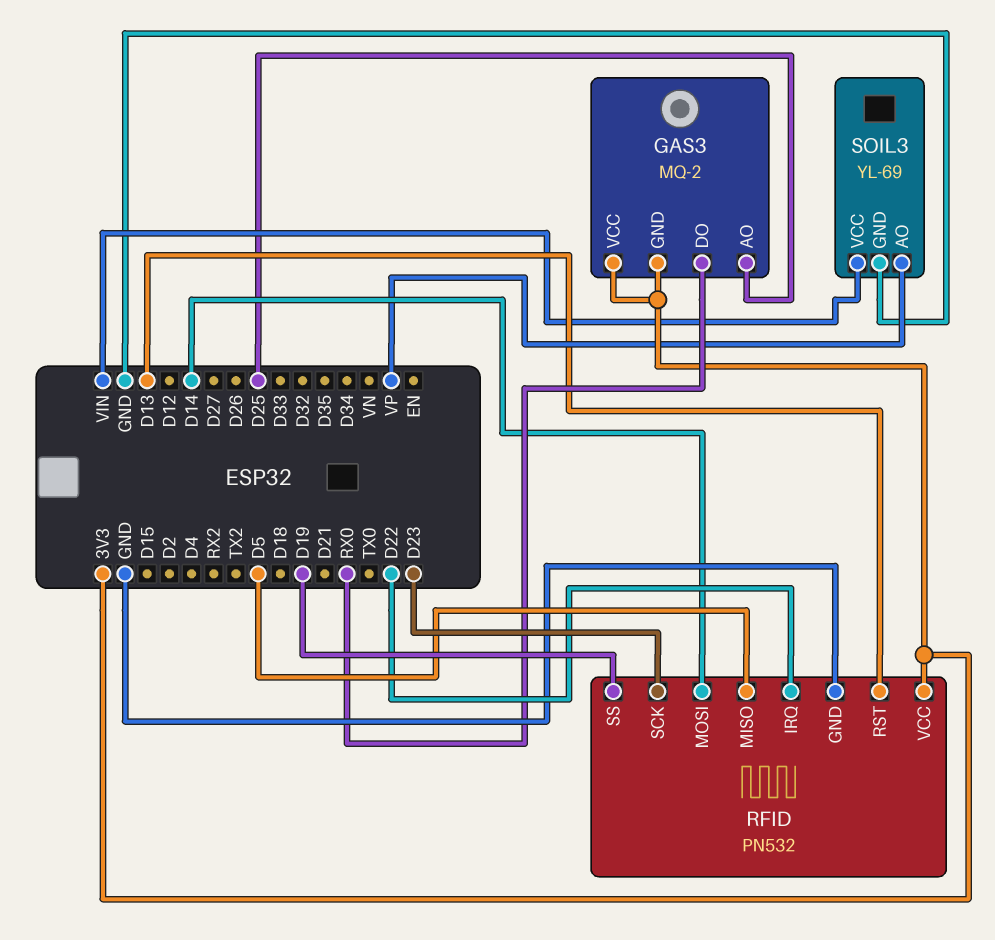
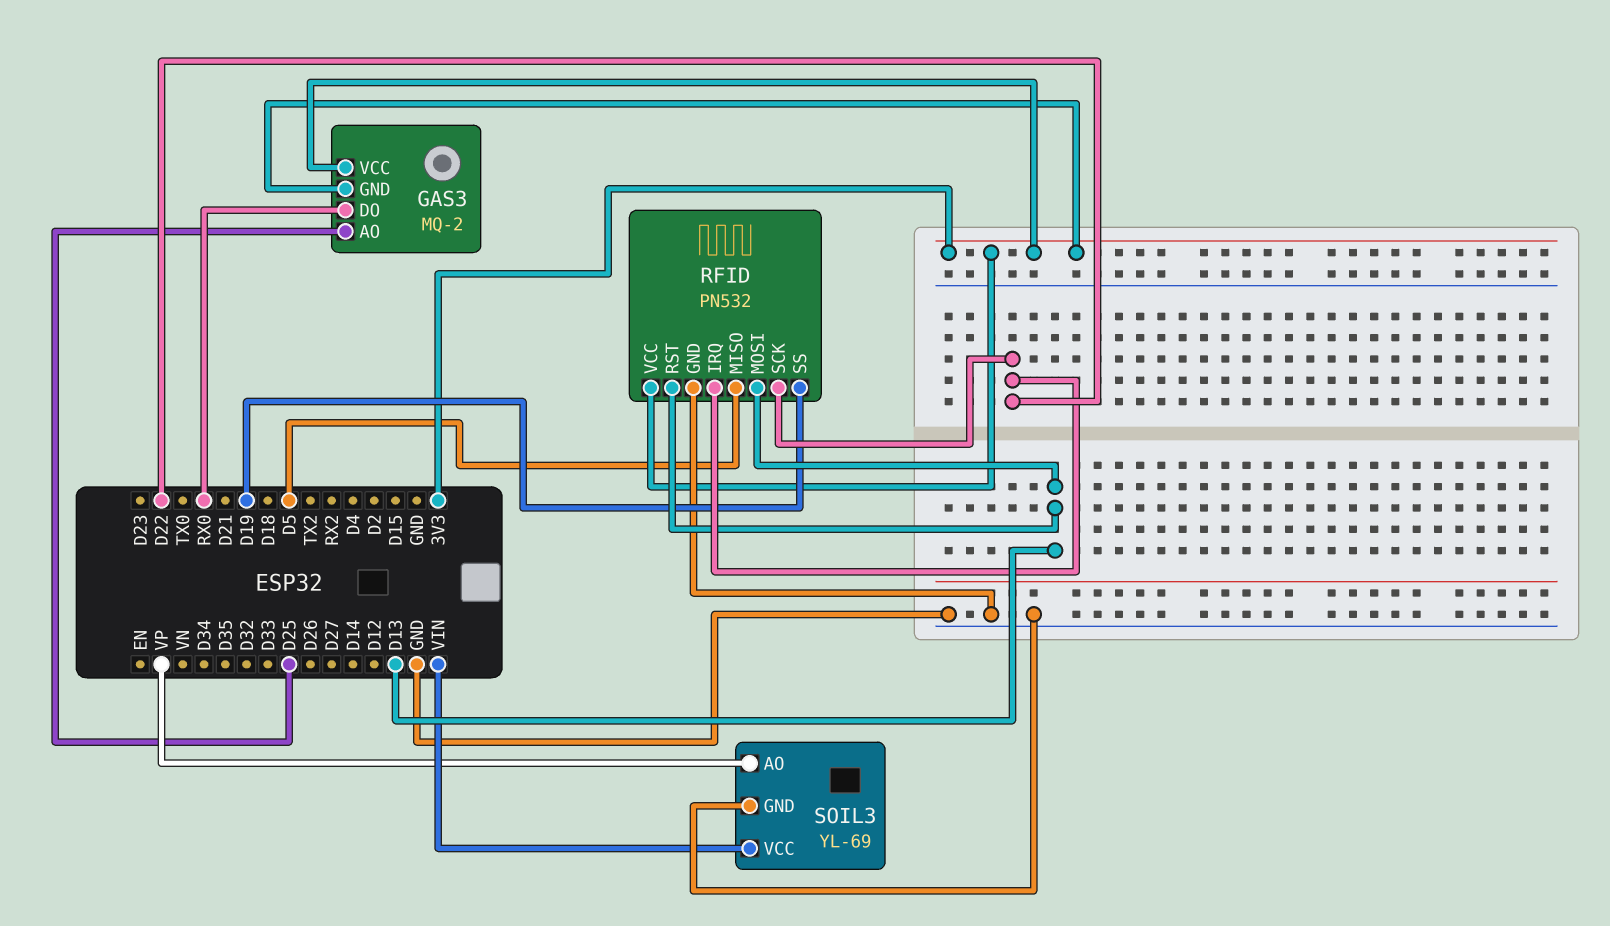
RFID pin MOSI: D14 -> D13
RFID pin SCK: D23 -> D22

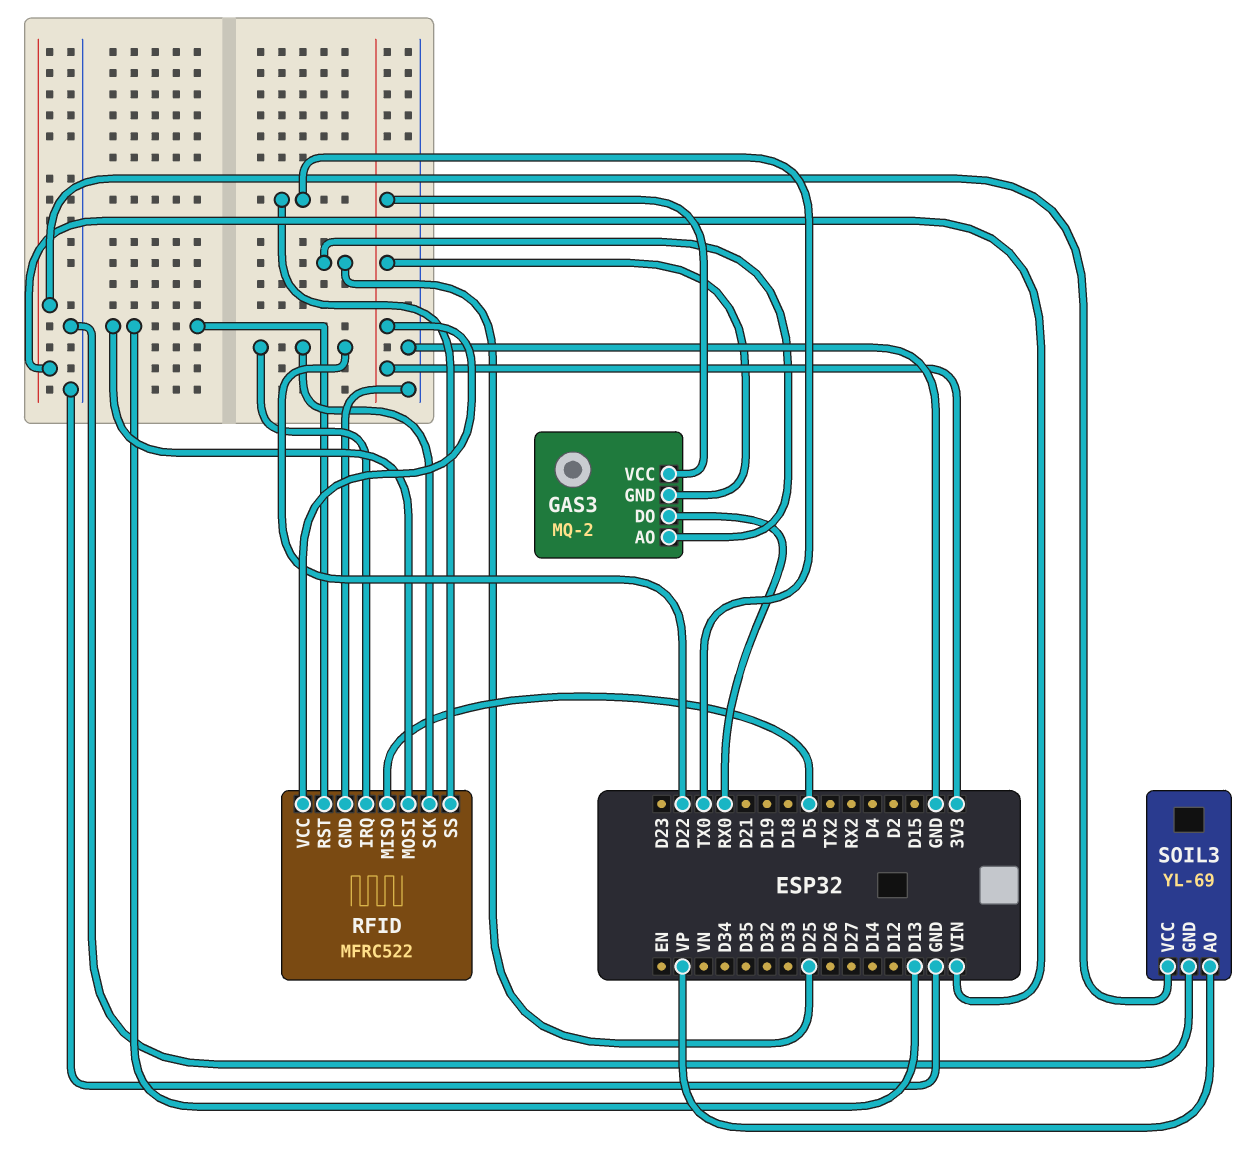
RFID: PN532 -> MFRC522
RFID pin SS: D19 -> TX0

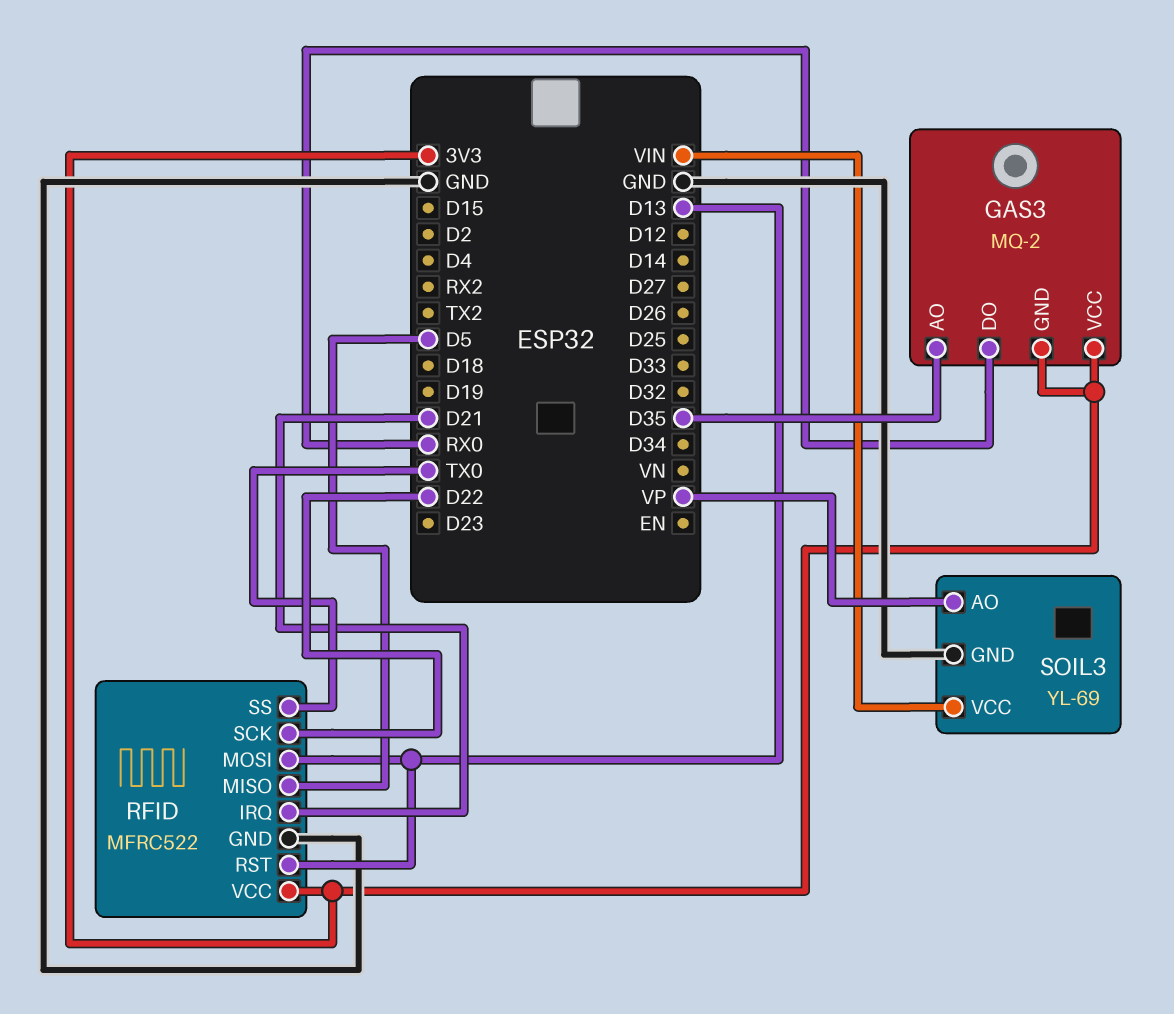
GAS3 pin AO: D25 -> D35
RFID pin IRQ: D22 -> D21

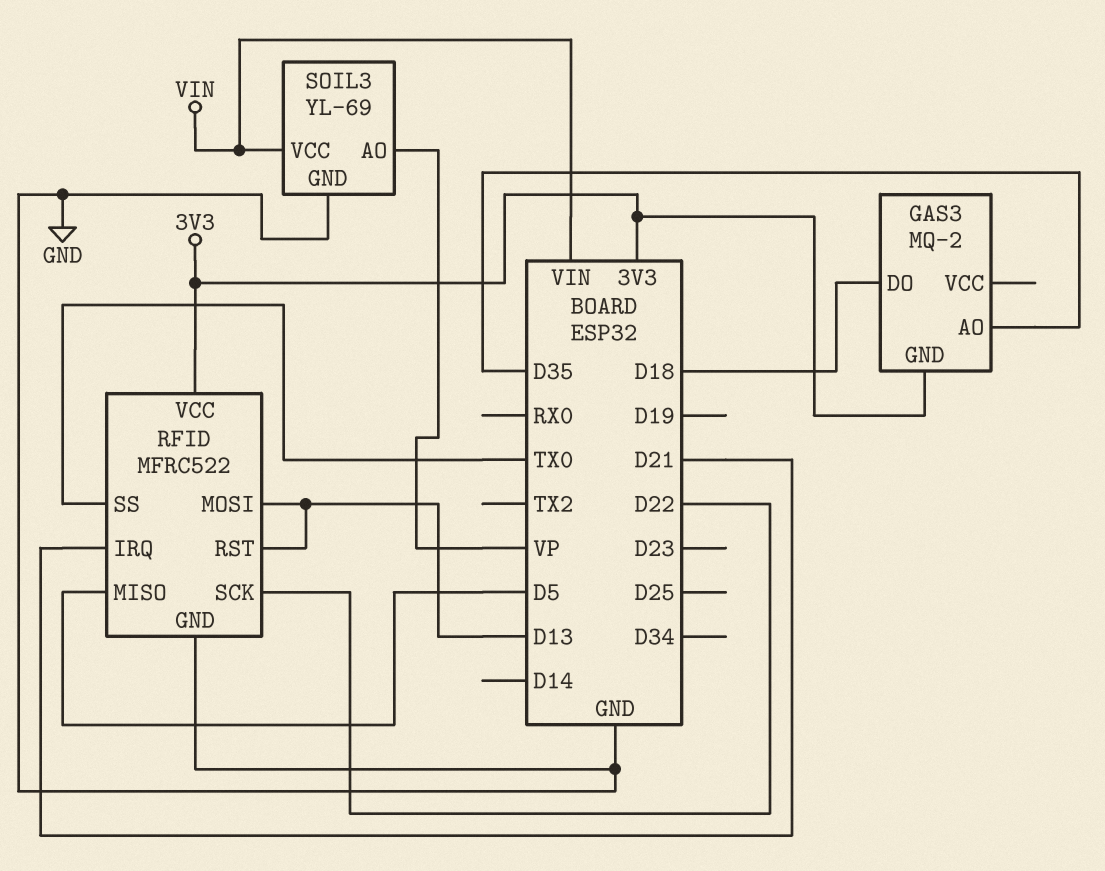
GAS3 pin DO: RX0 -> D18
GAS3 pin VCC: 3V3 -> none

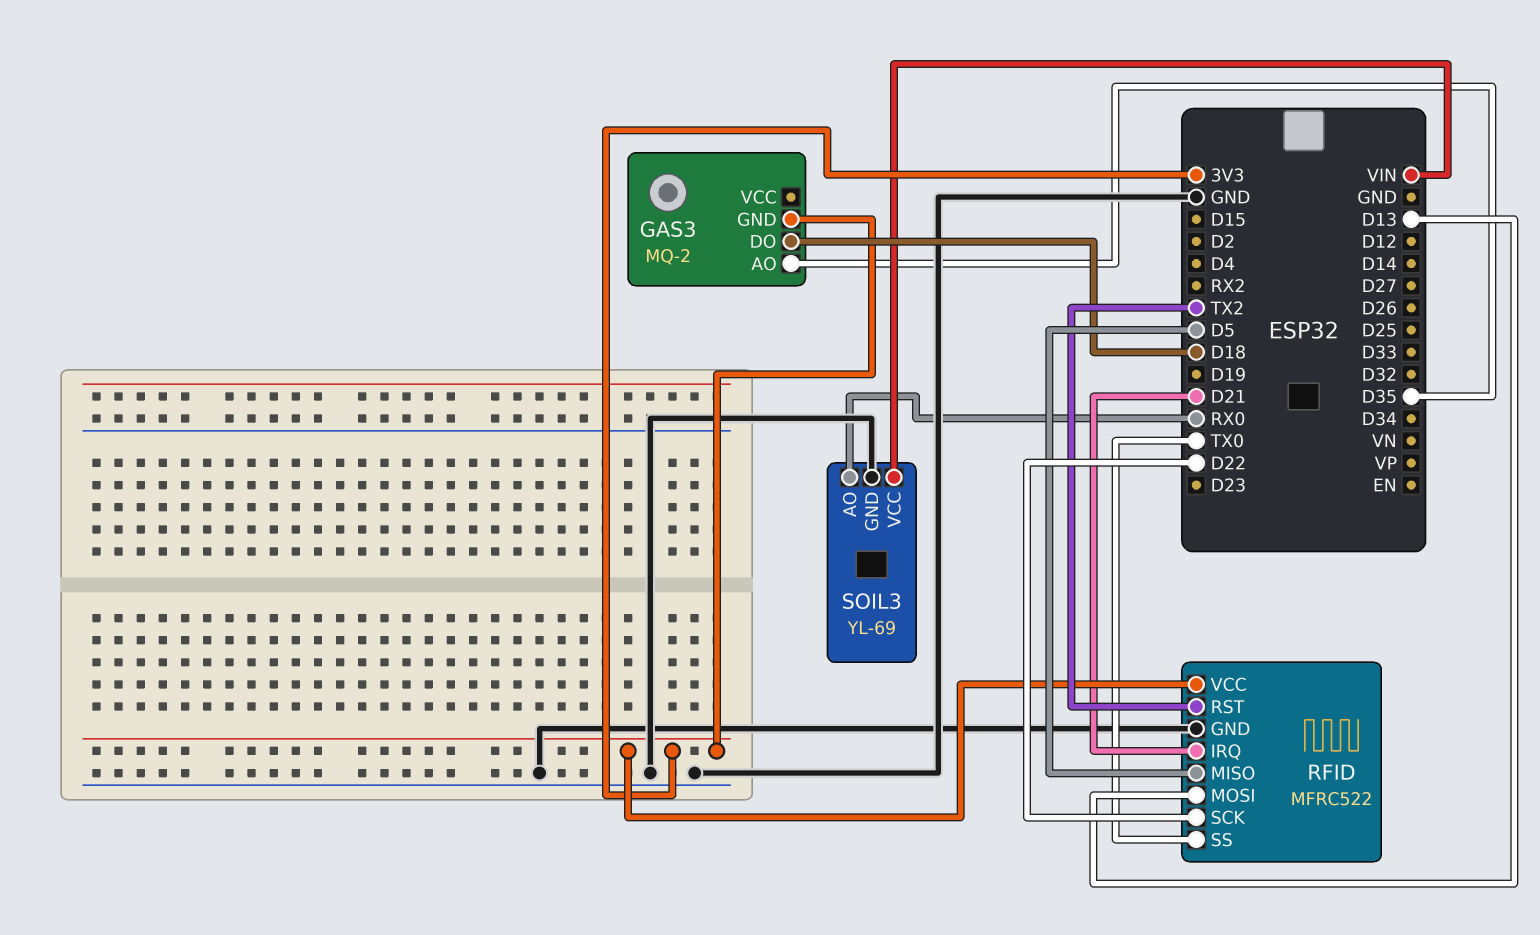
RFID pin RST: D13 -> TX2
SOIL3 pin AO: VP -> RX0

